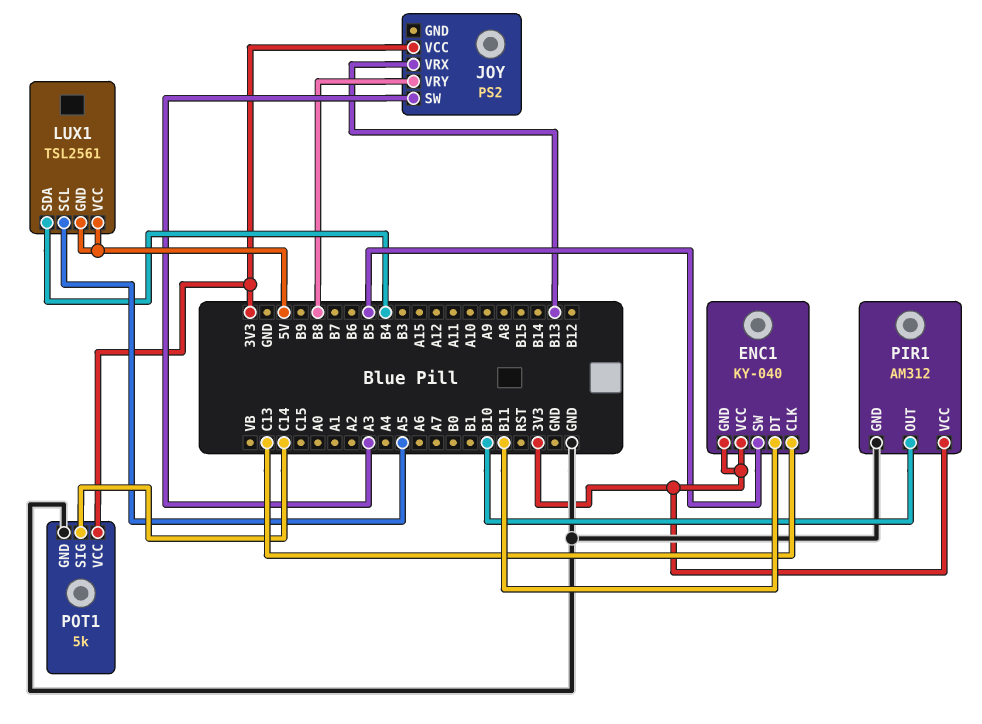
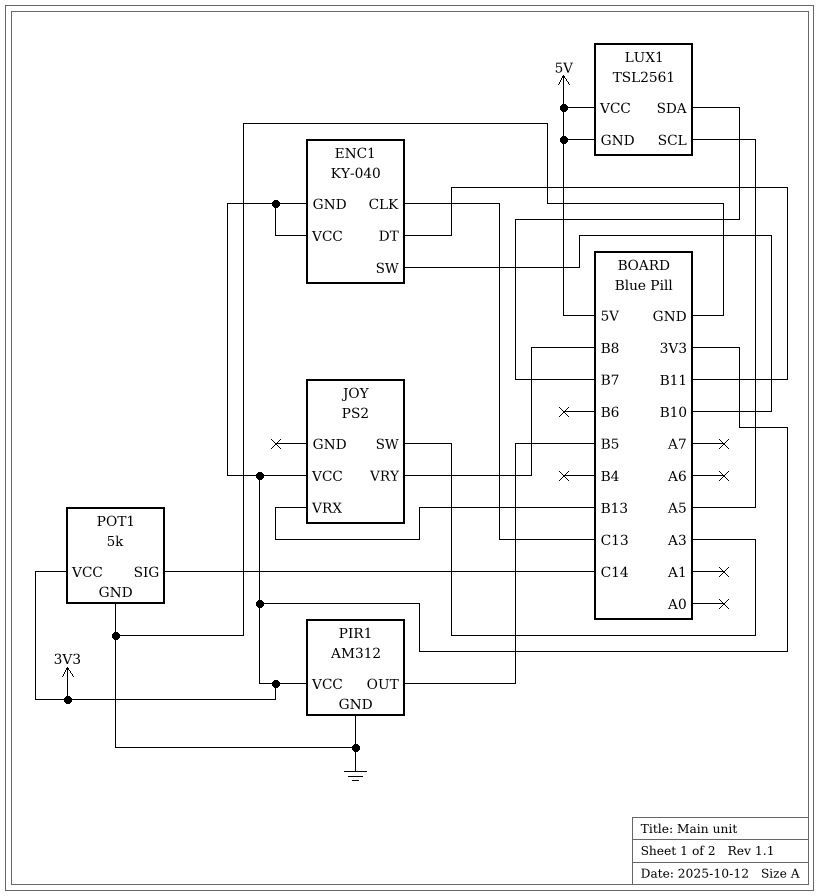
ENC1 pin SW: B5 -> B10
LUX1 pin SDA: B4 -> B7
PIR1 pin OUT: B10 -> B5

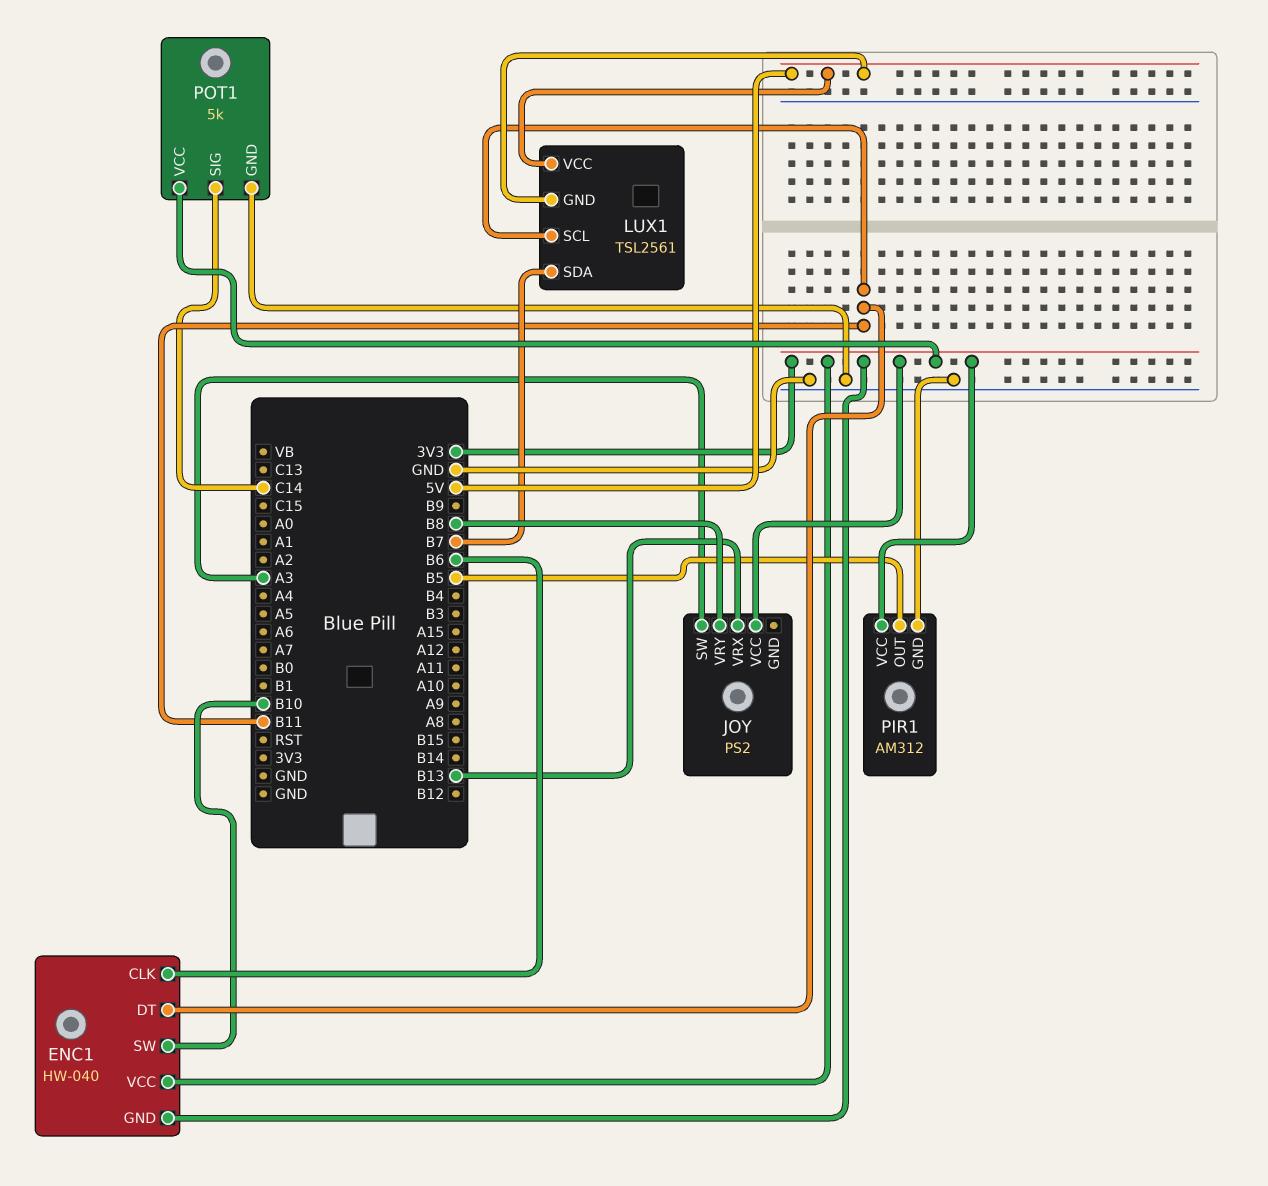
ENC1: KY-040 -> HW-040
ENC1 pin CLK: C13 -> B6
LUX1 pin SCL: A5 -> B11

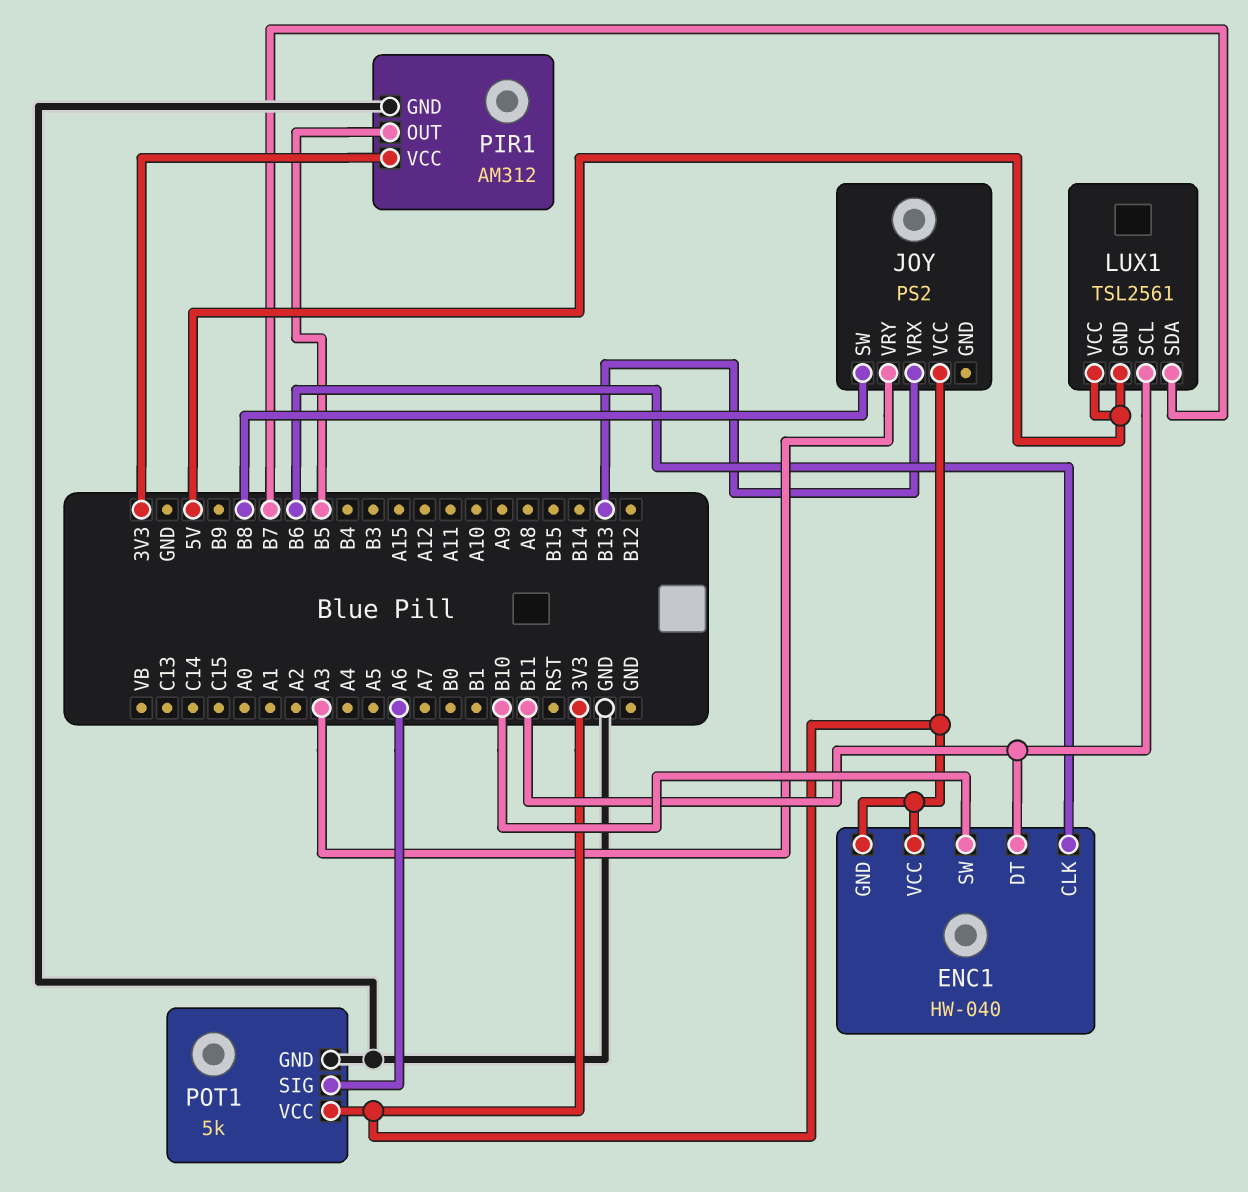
JOY pin SW: A3 -> B8
JOY pin VRY: B8 -> A3
POT1 pin SIG: C14 -> A6

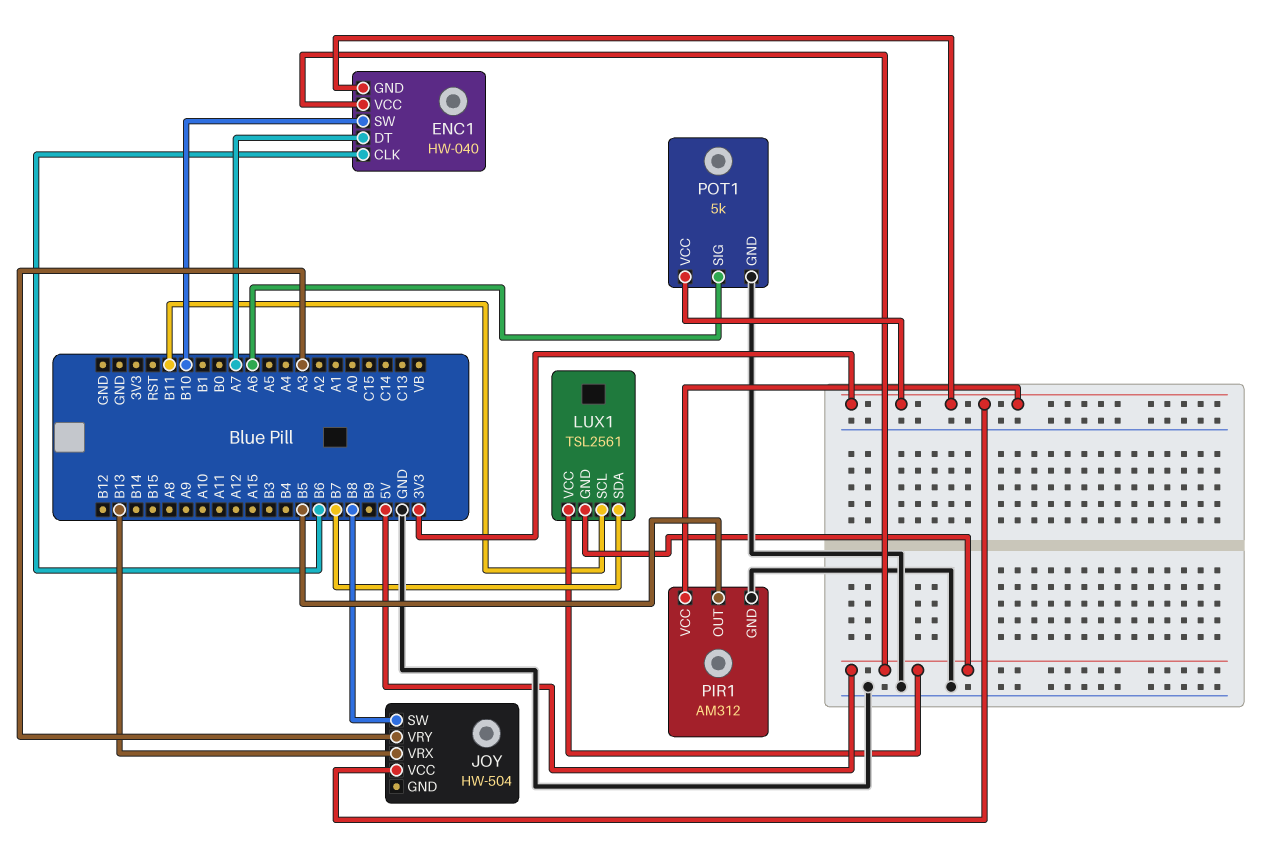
ENC1 pin DT: B11 -> A7
ENC1 pin VCC: 3V3 -> 5V
JOY: PS2 -> HW-504

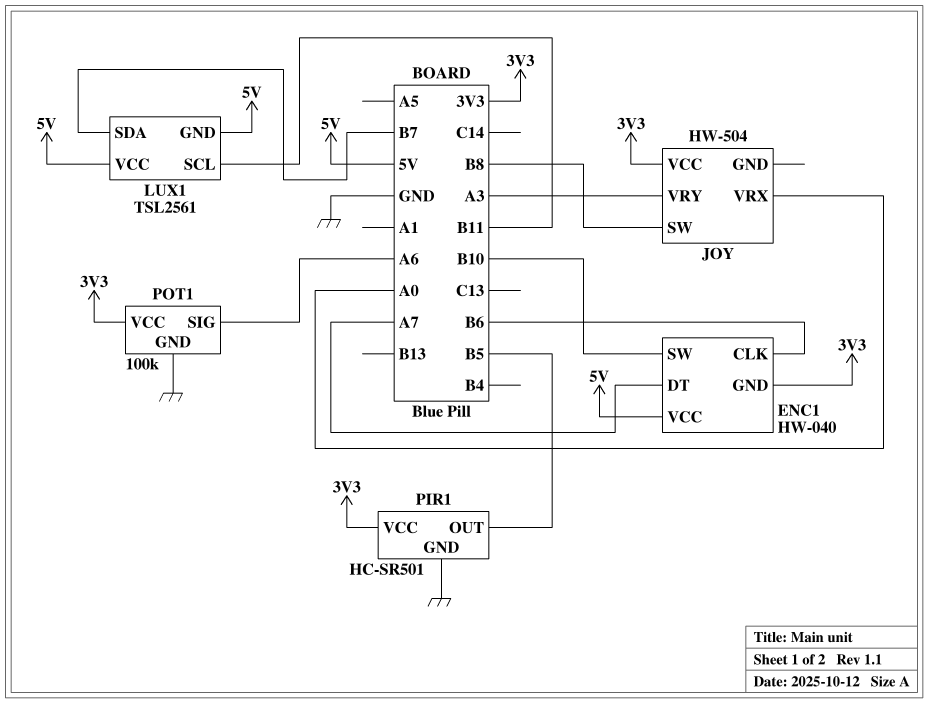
JOY pin VRX: B13 -> A0
PIR1: AM312 -> HC-SR501
POT1: 5k -> 100k

